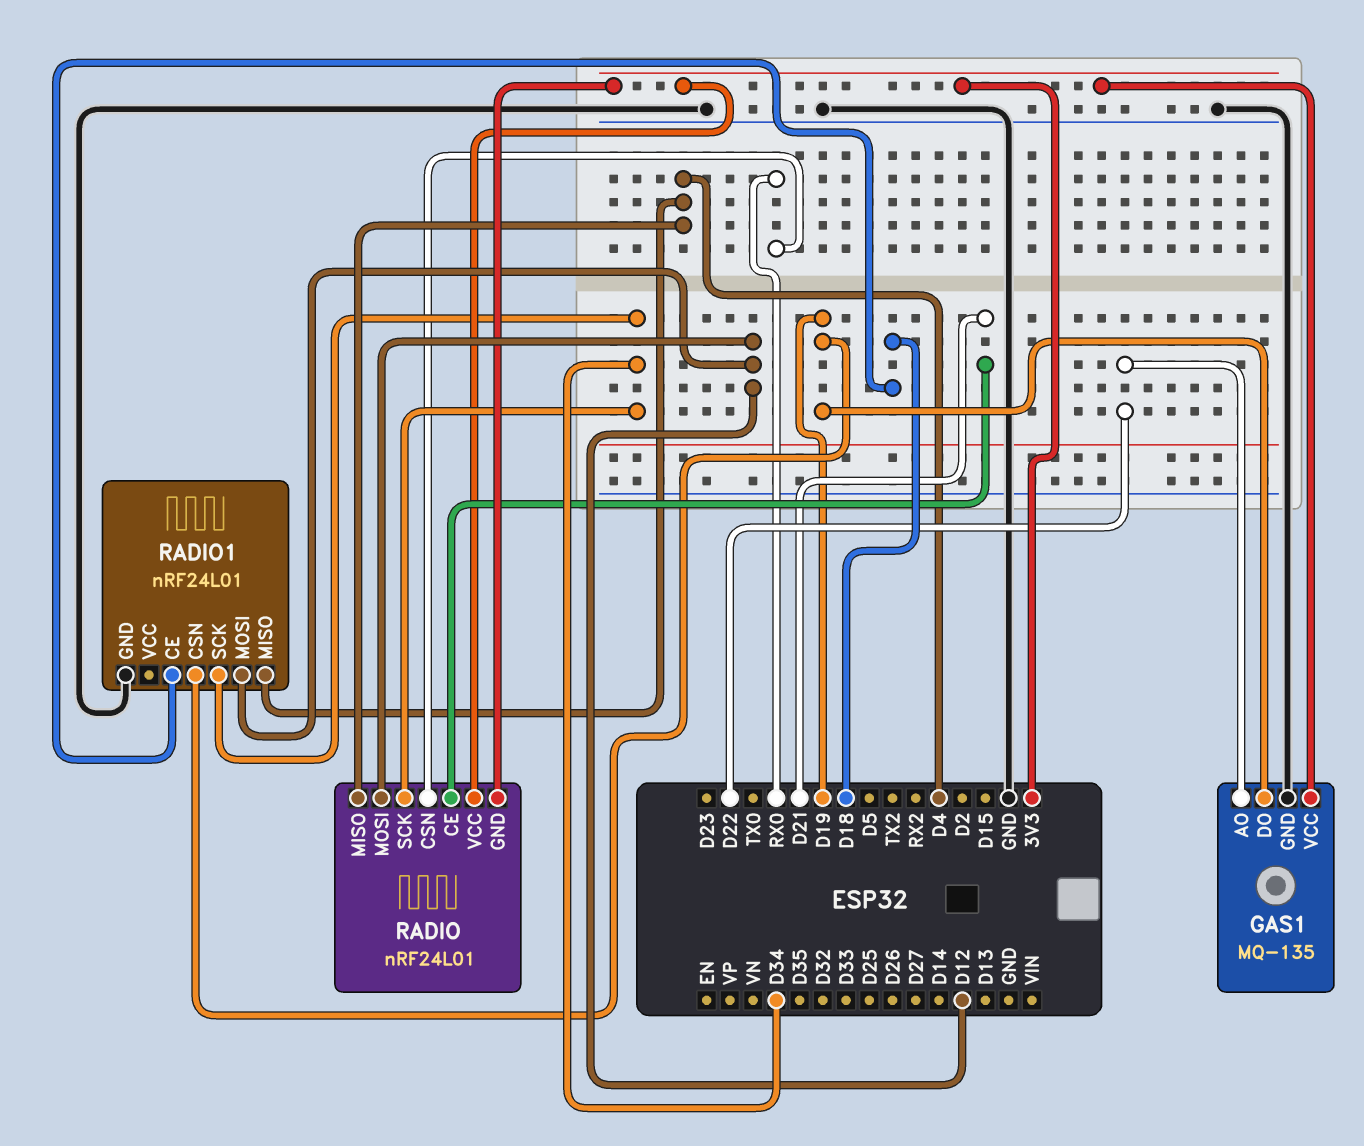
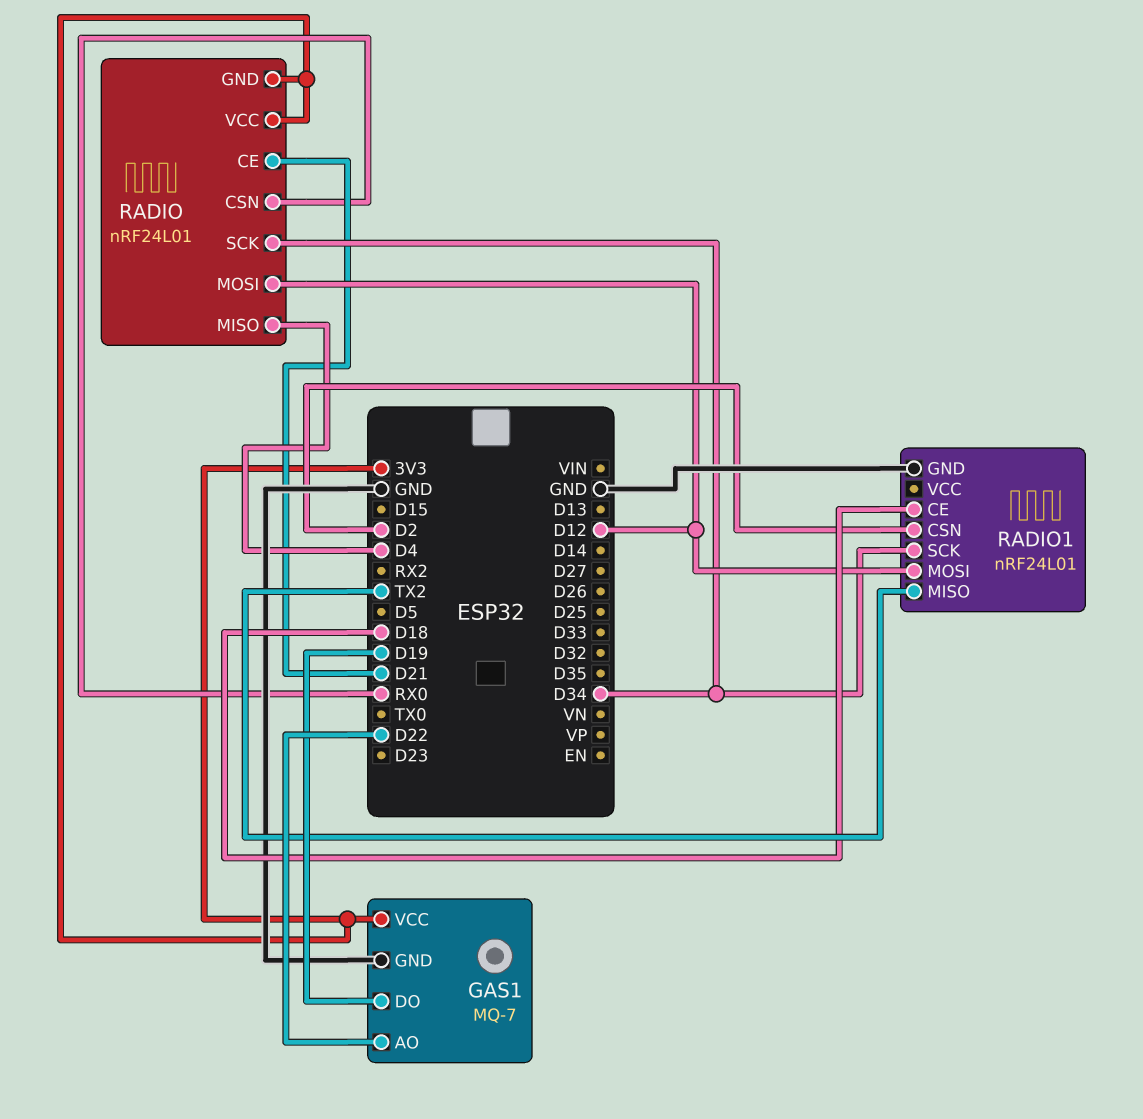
GAS1: MQ-135 -> MQ-7
RADIO1 pin CSN: D19 -> D2
RADIO1 pin MISO: D4 -> TX2

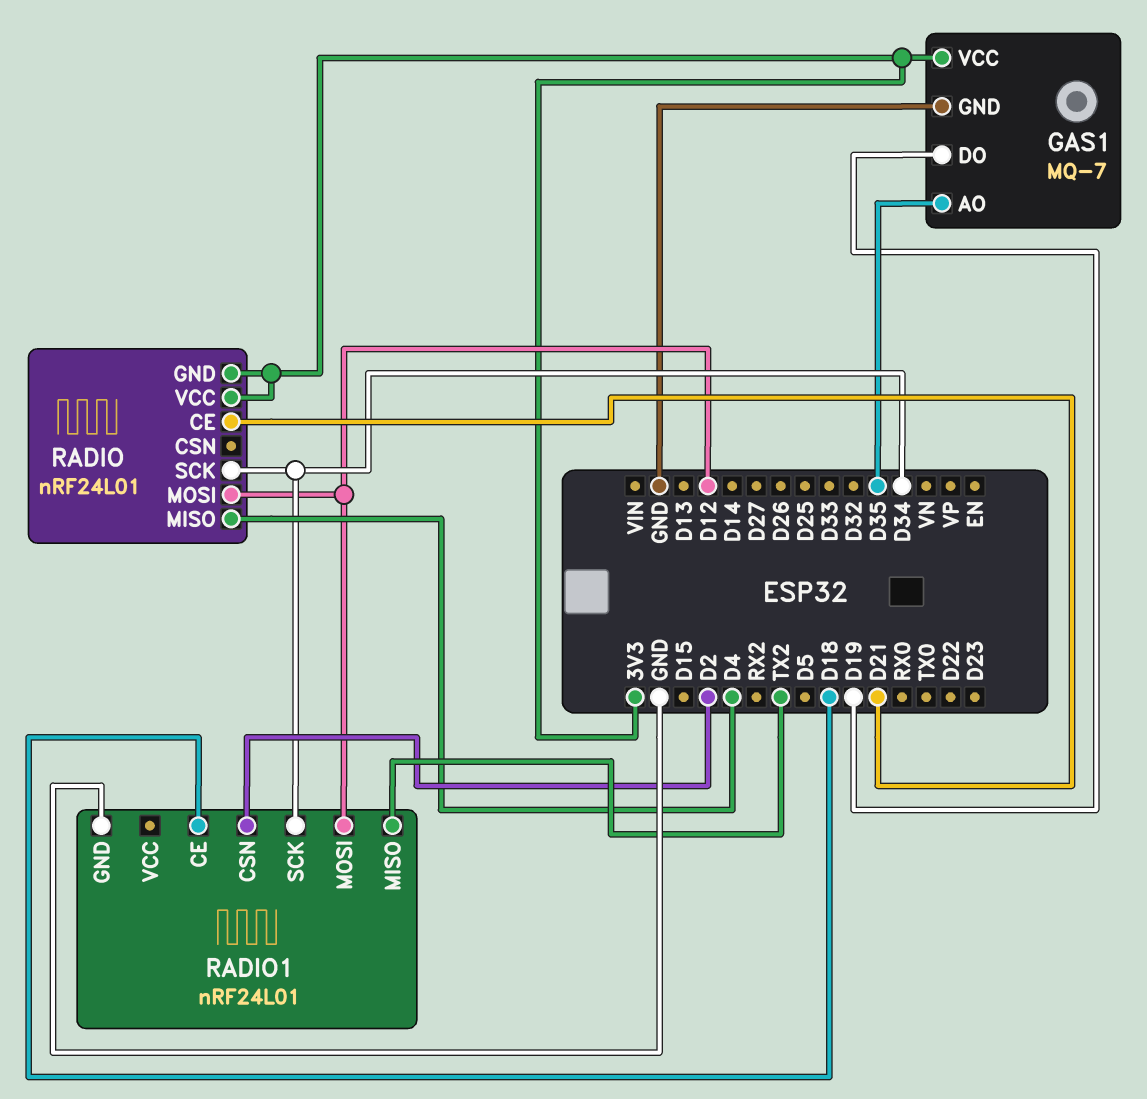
GAS1 pin AO: D22 -> D35
RADIO pin CSN: RX0 -> none

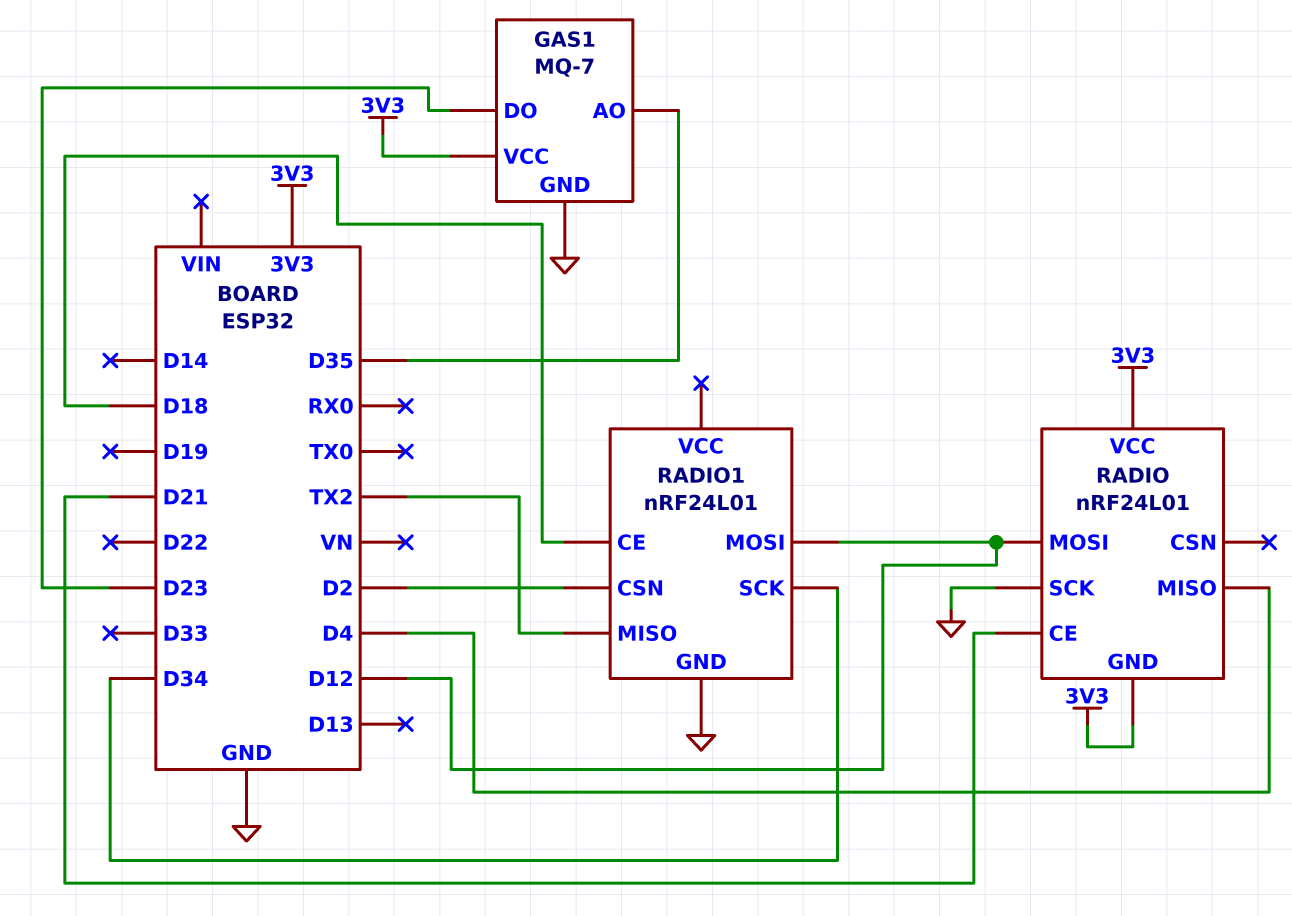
GAS1 pin DO: D19 -> D23
RADIO pin SCK: D34 -> GND

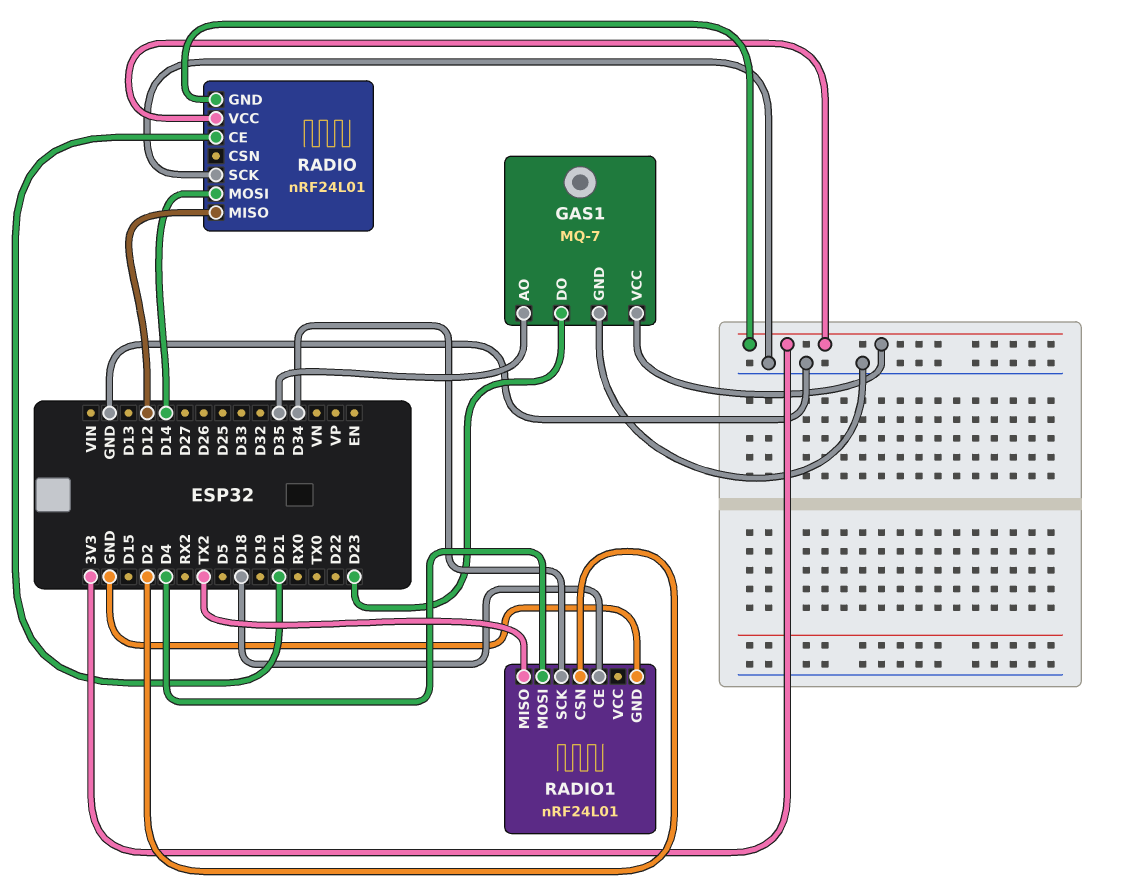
RADIO pin MISO: D4 -> D12
RADIO pin MOSI: D12 -> D14
RADIO1 pin MOSI: D12 -> D4

